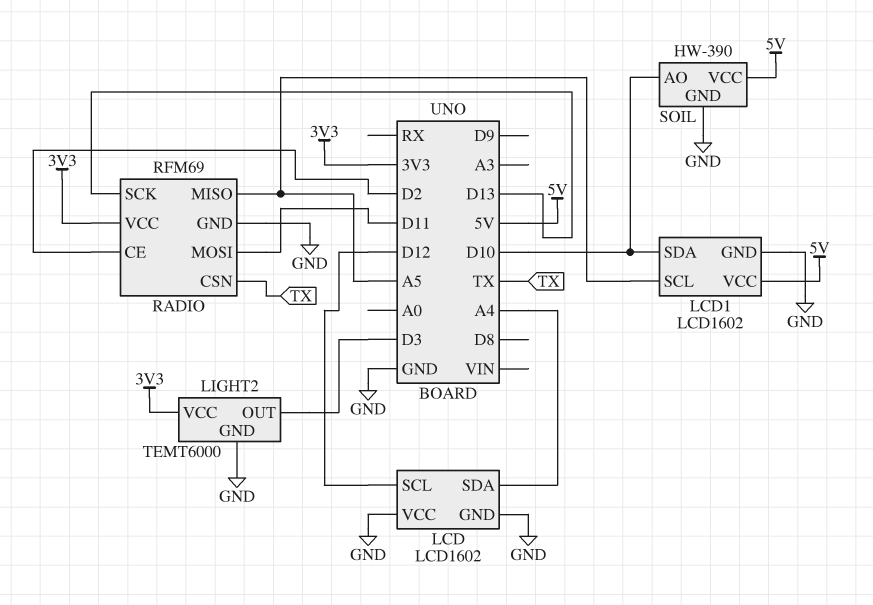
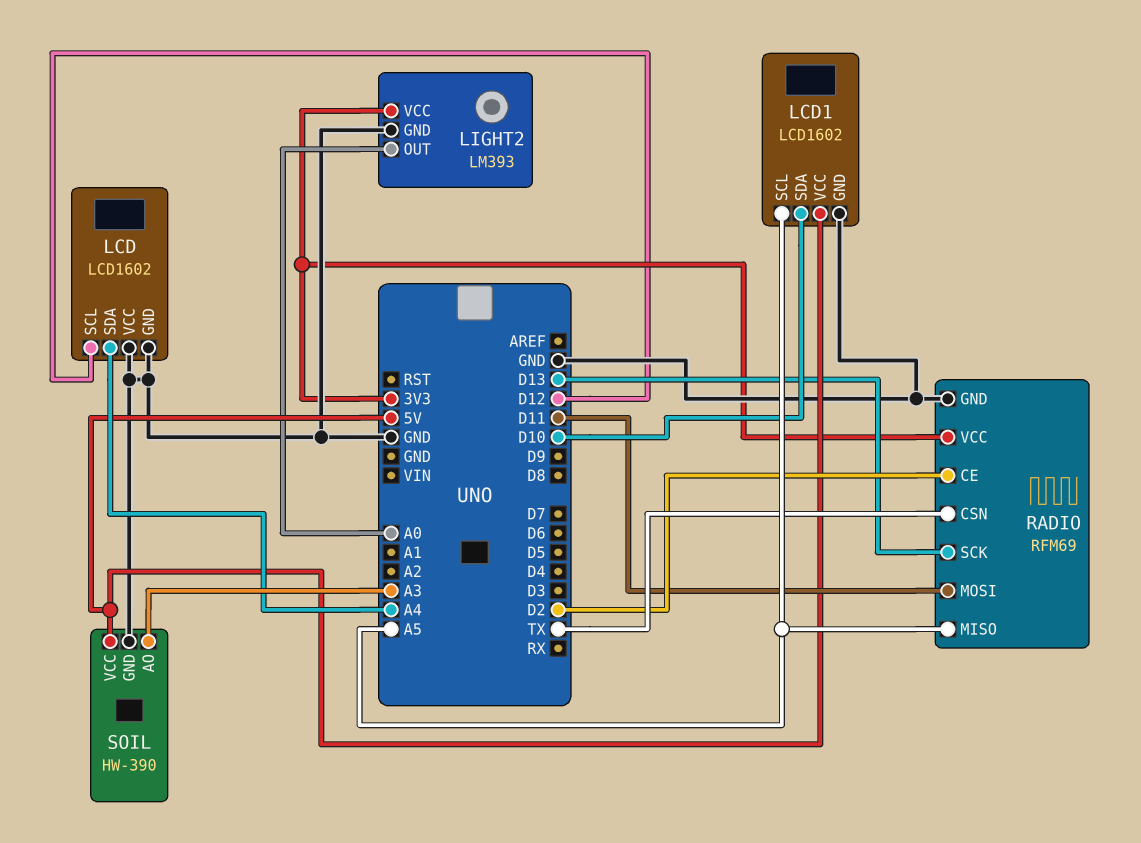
LIGHT2: TEMT6000 -> LM393
LIGHT2 pin OUT: D3 -> A0
SOIL pin AO: D10 -> A3

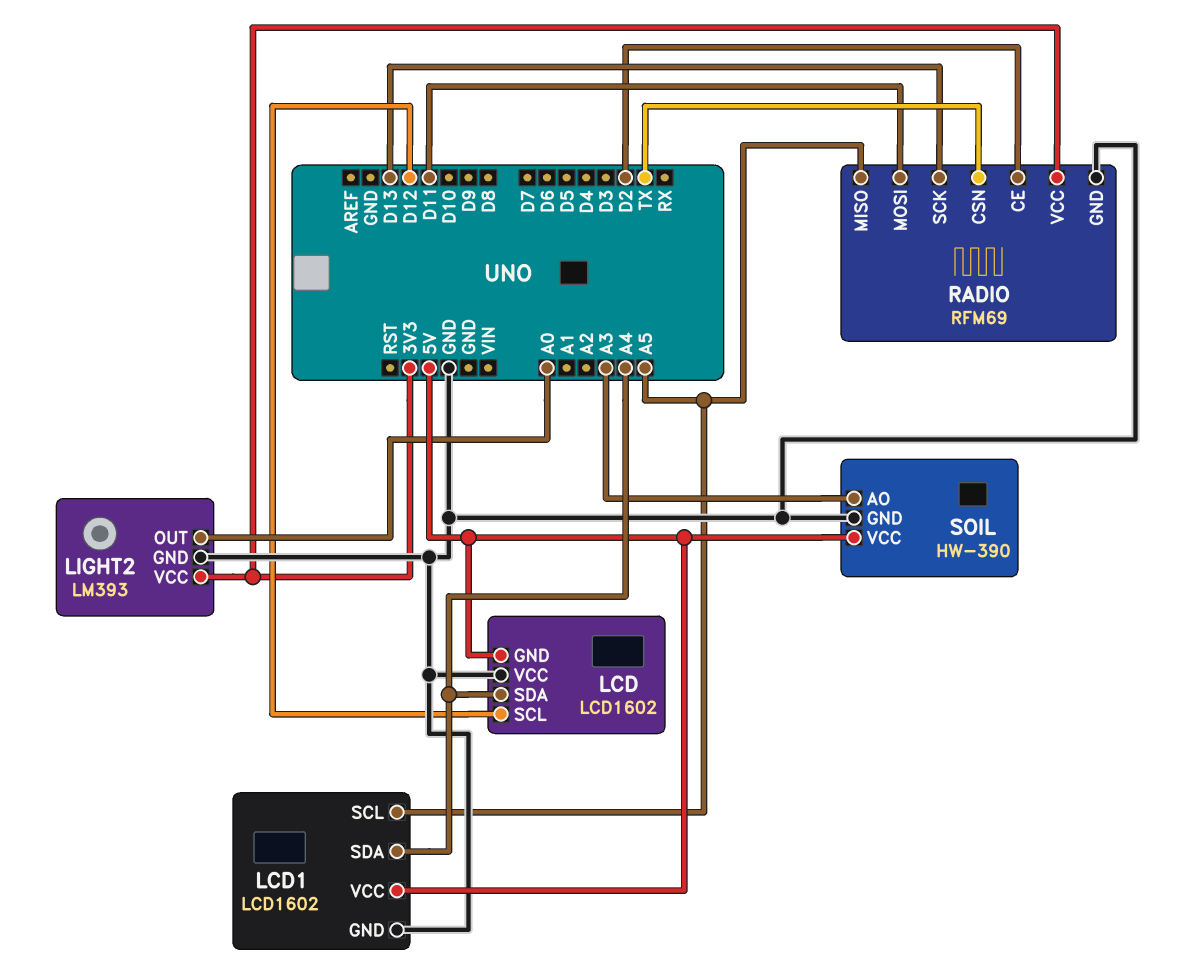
LCD pin GND: GND -> 5V
LCD1 pin SDA: D10 -> A4

